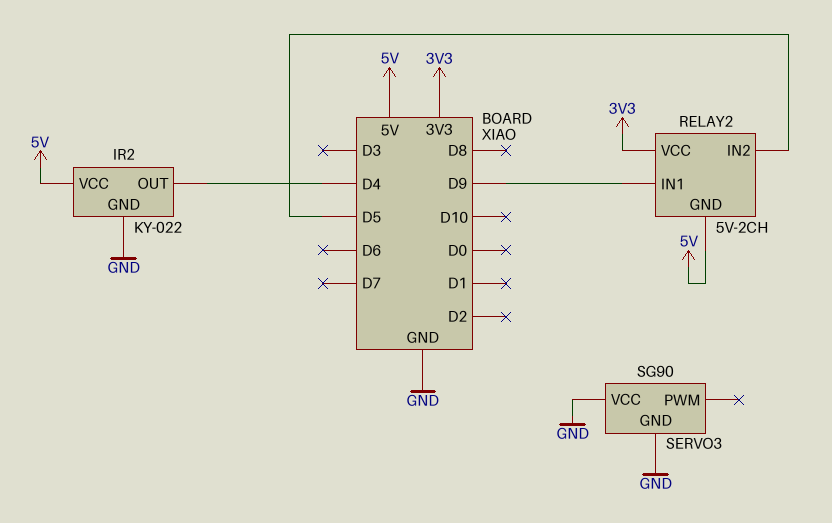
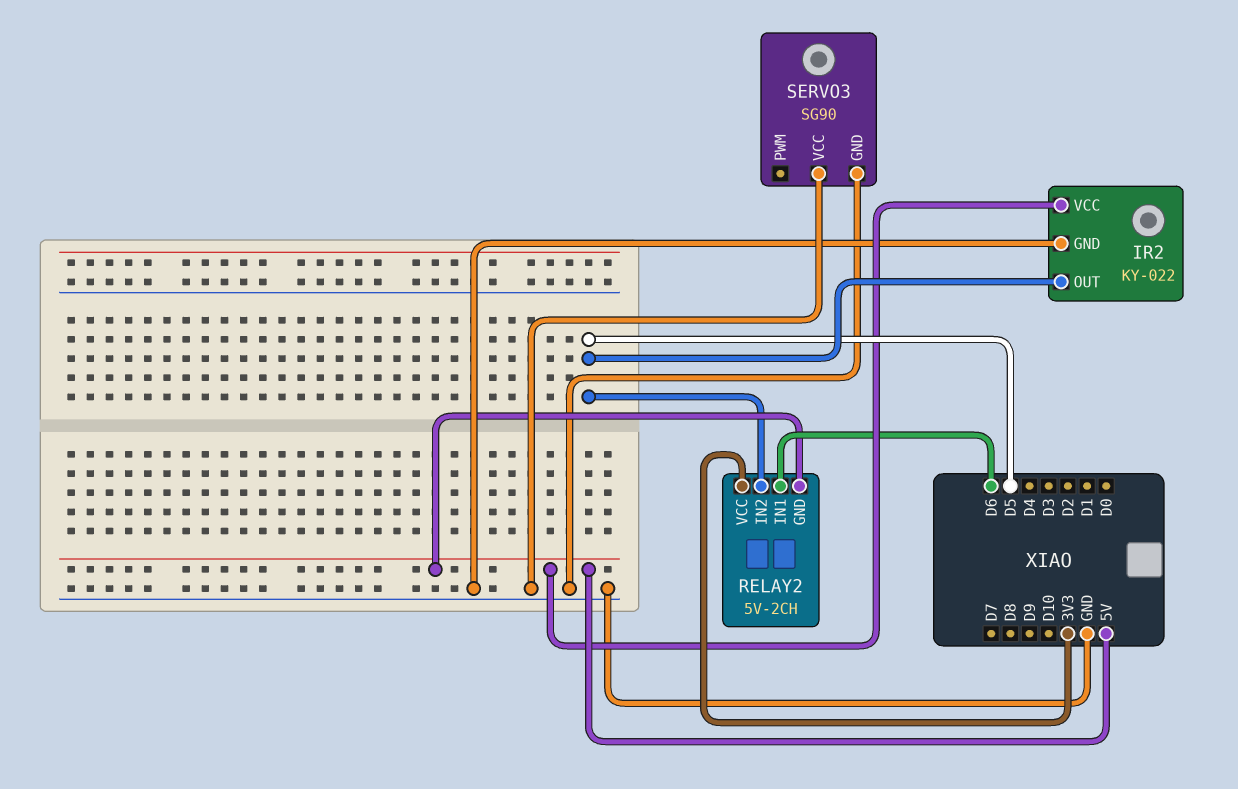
IR2 pin OUT: D4 -> D5
RELAY2 pin IN1: D9 -> D6

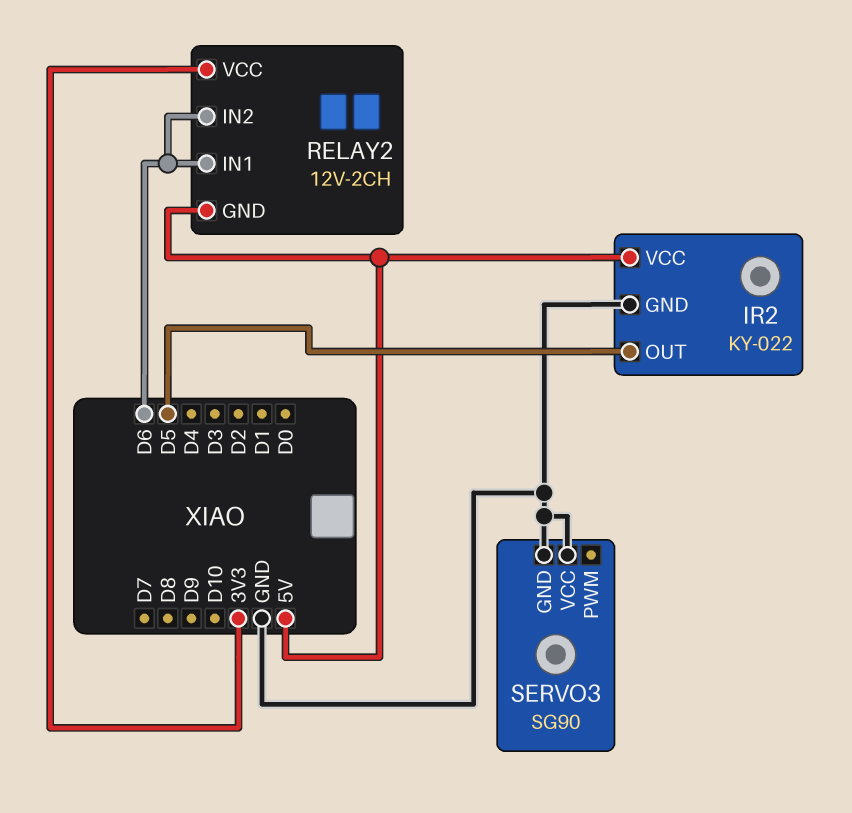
RELAY2: 5V-2CH -> 12V-2CH
RELAY2 pin IN2: D5 -> D6

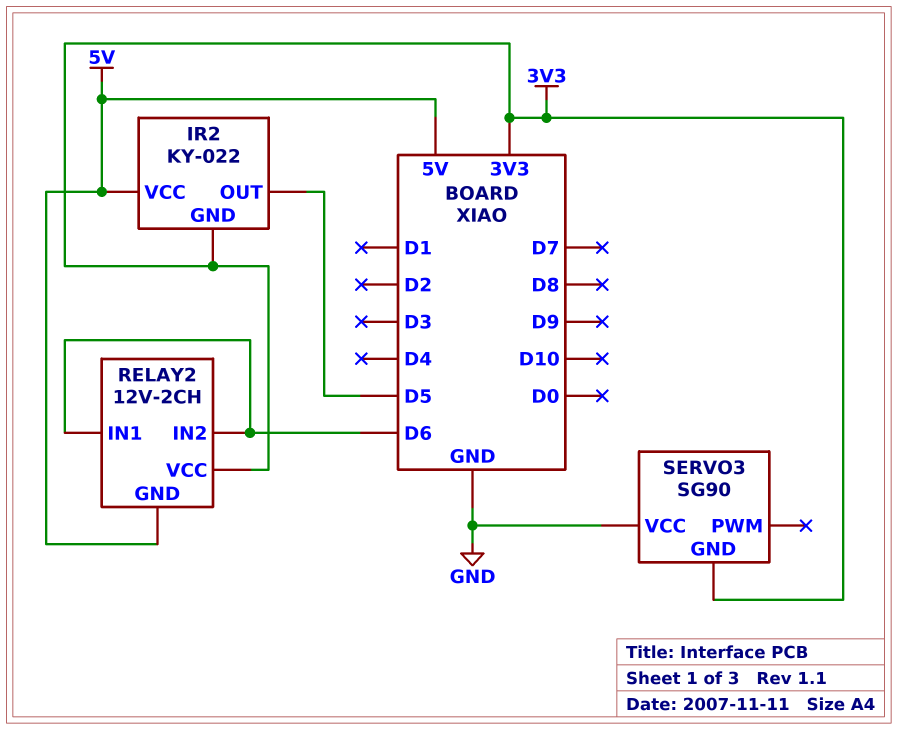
IR2 pin GND: GND -> 3V3
SERVO3 pin GND: GND -> 3V3

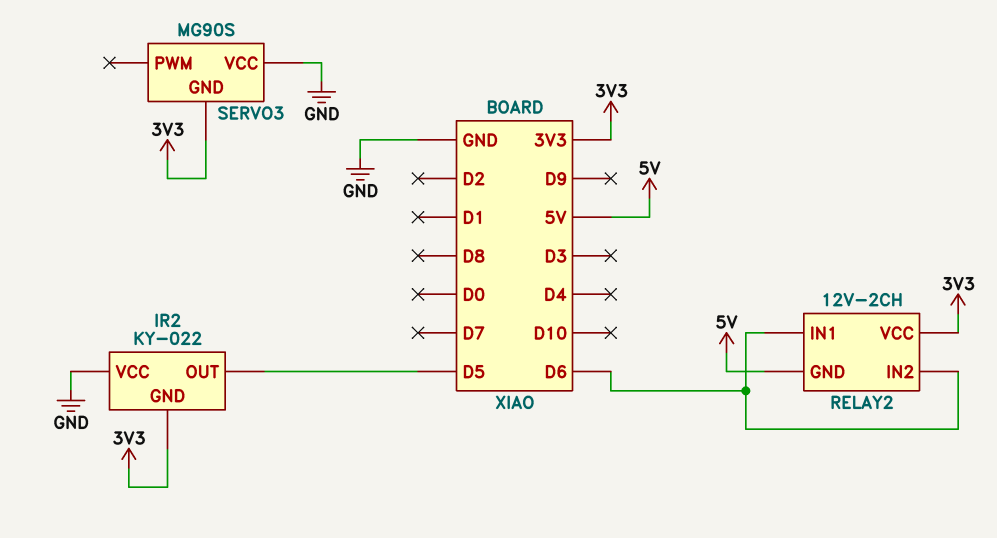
IR2 pin VCC: 5V -> GND
SERVO3: SG90 -> MG90S

